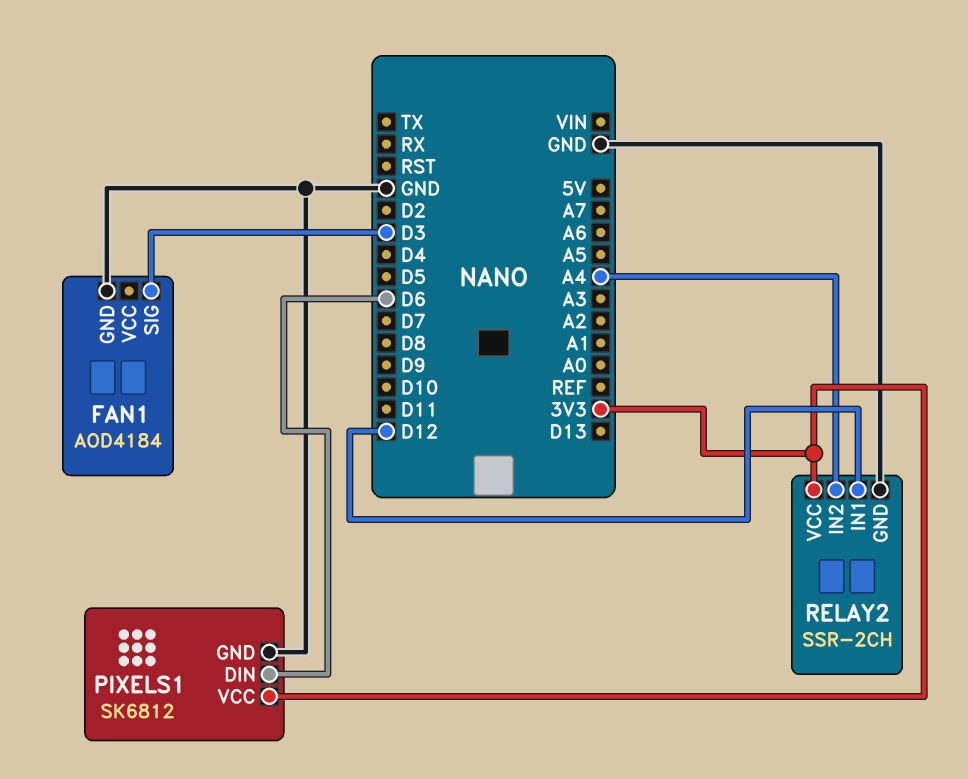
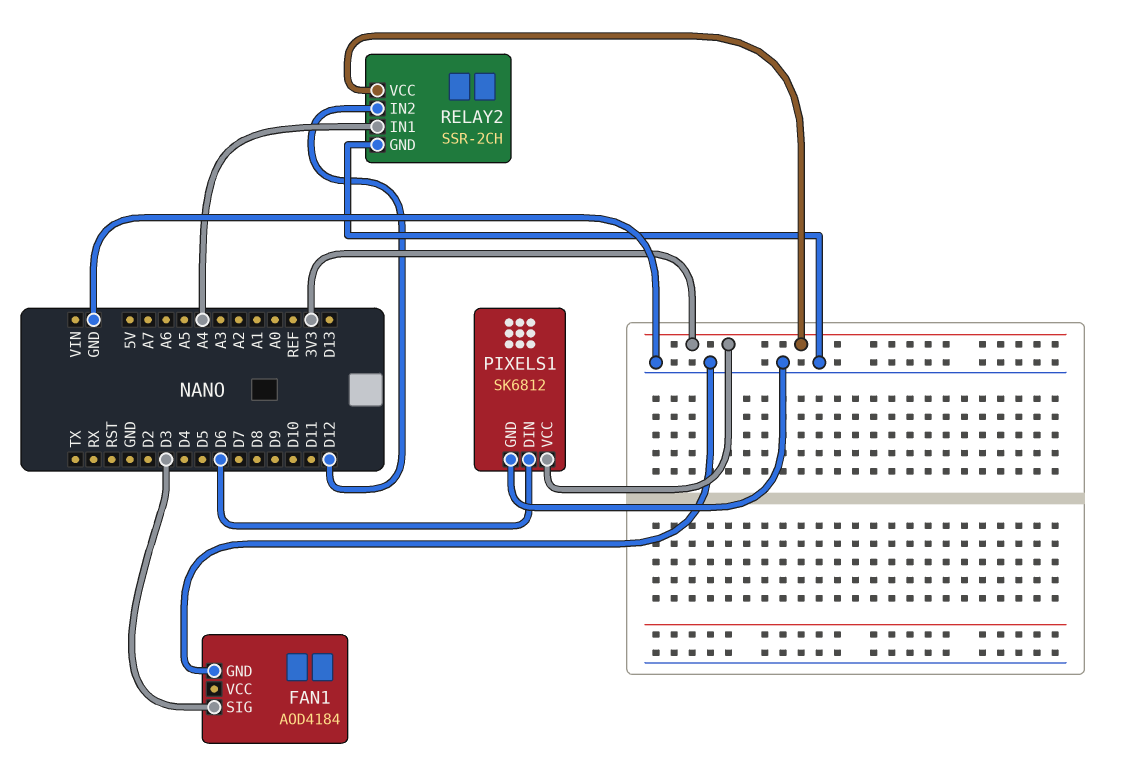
RELAY2 pin IN1: D12 -> A4
RELAY2 pin IN2: A4 -> D12

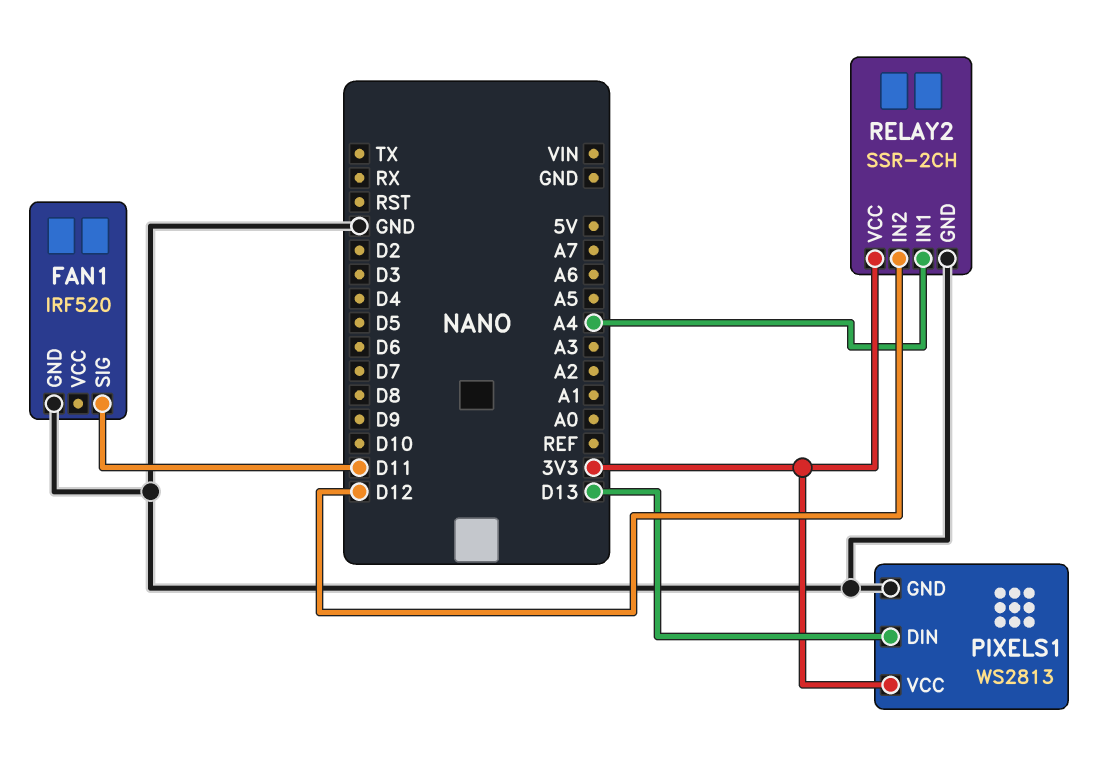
FAN1: AOD4184 -> IRF520
FAN1 pin SIG: D3 -> D11
PIXELS1: SK6812 -> WS2813
PIXELS1 pin DIN: D6 -> D13

